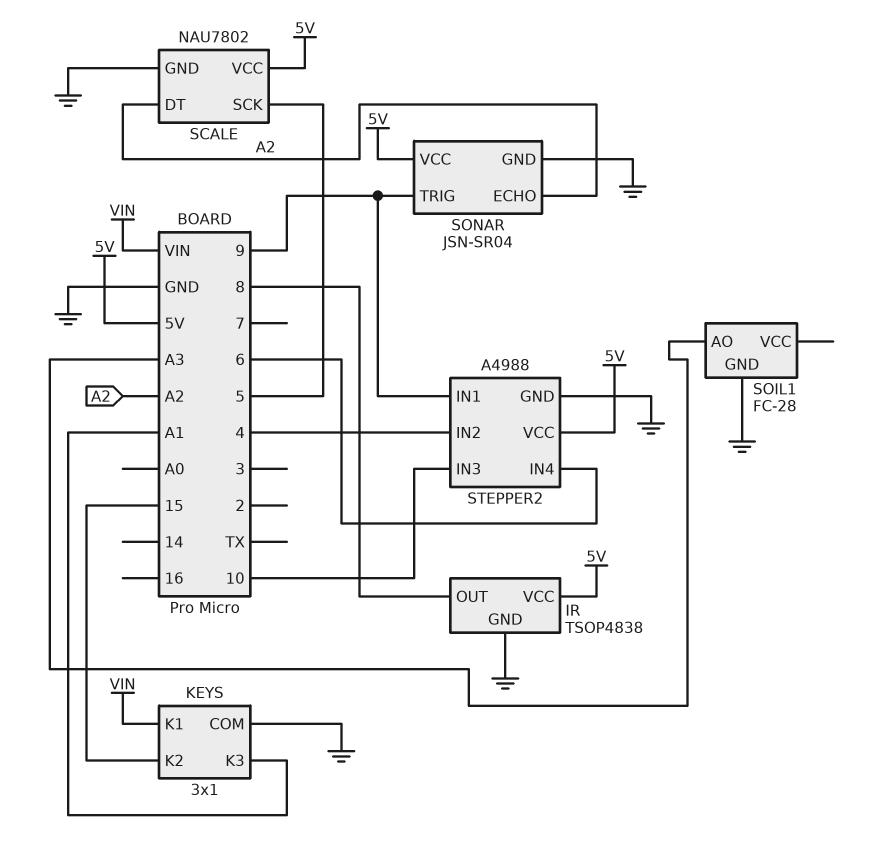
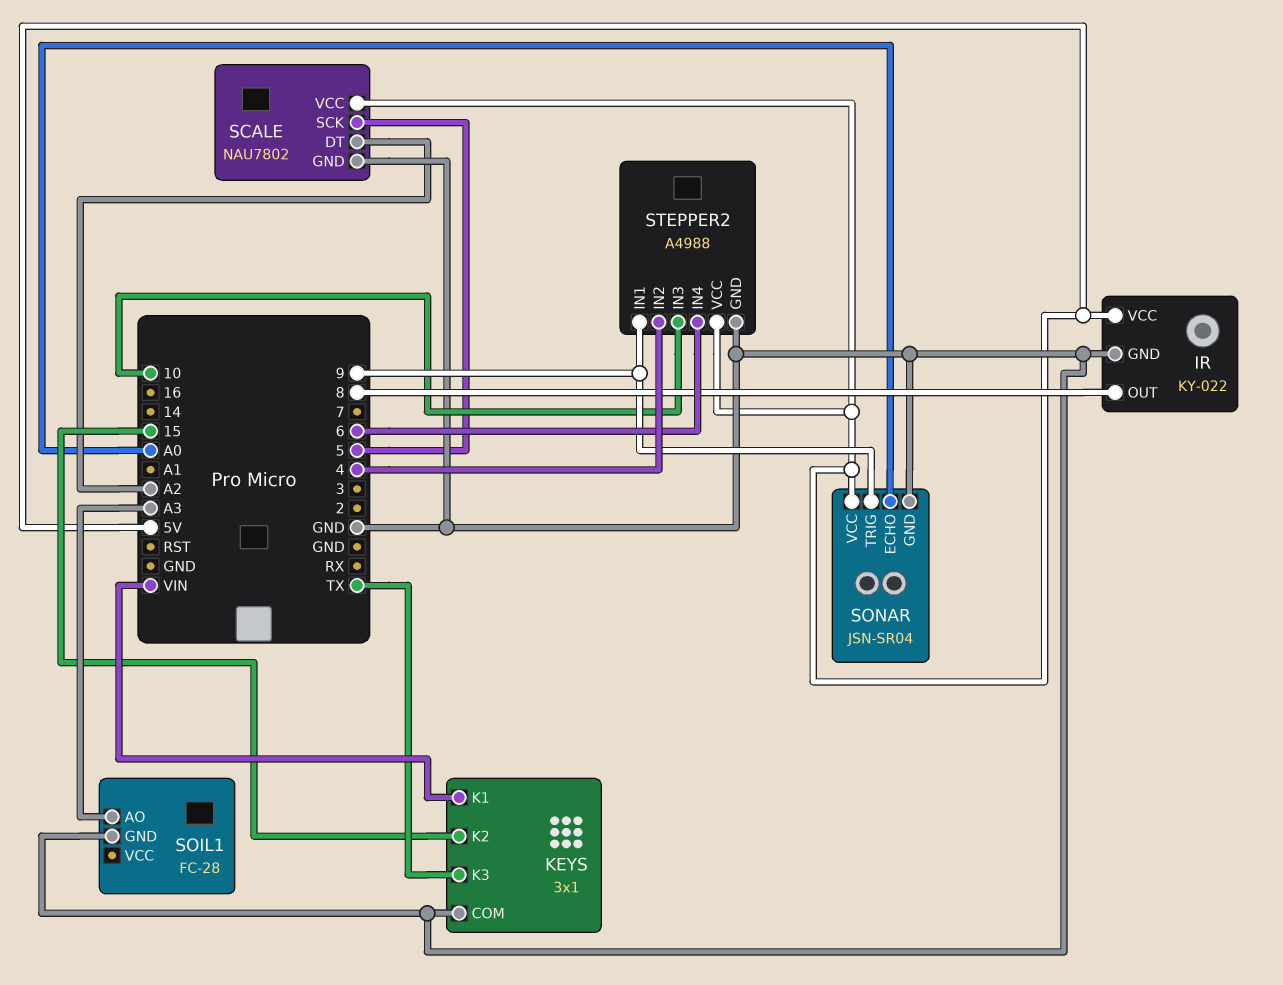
IR: TSOP4838 -> KY-022
KEYS pin K3: A1 -> TX
SONAR pin ECHO: A2 -> A0

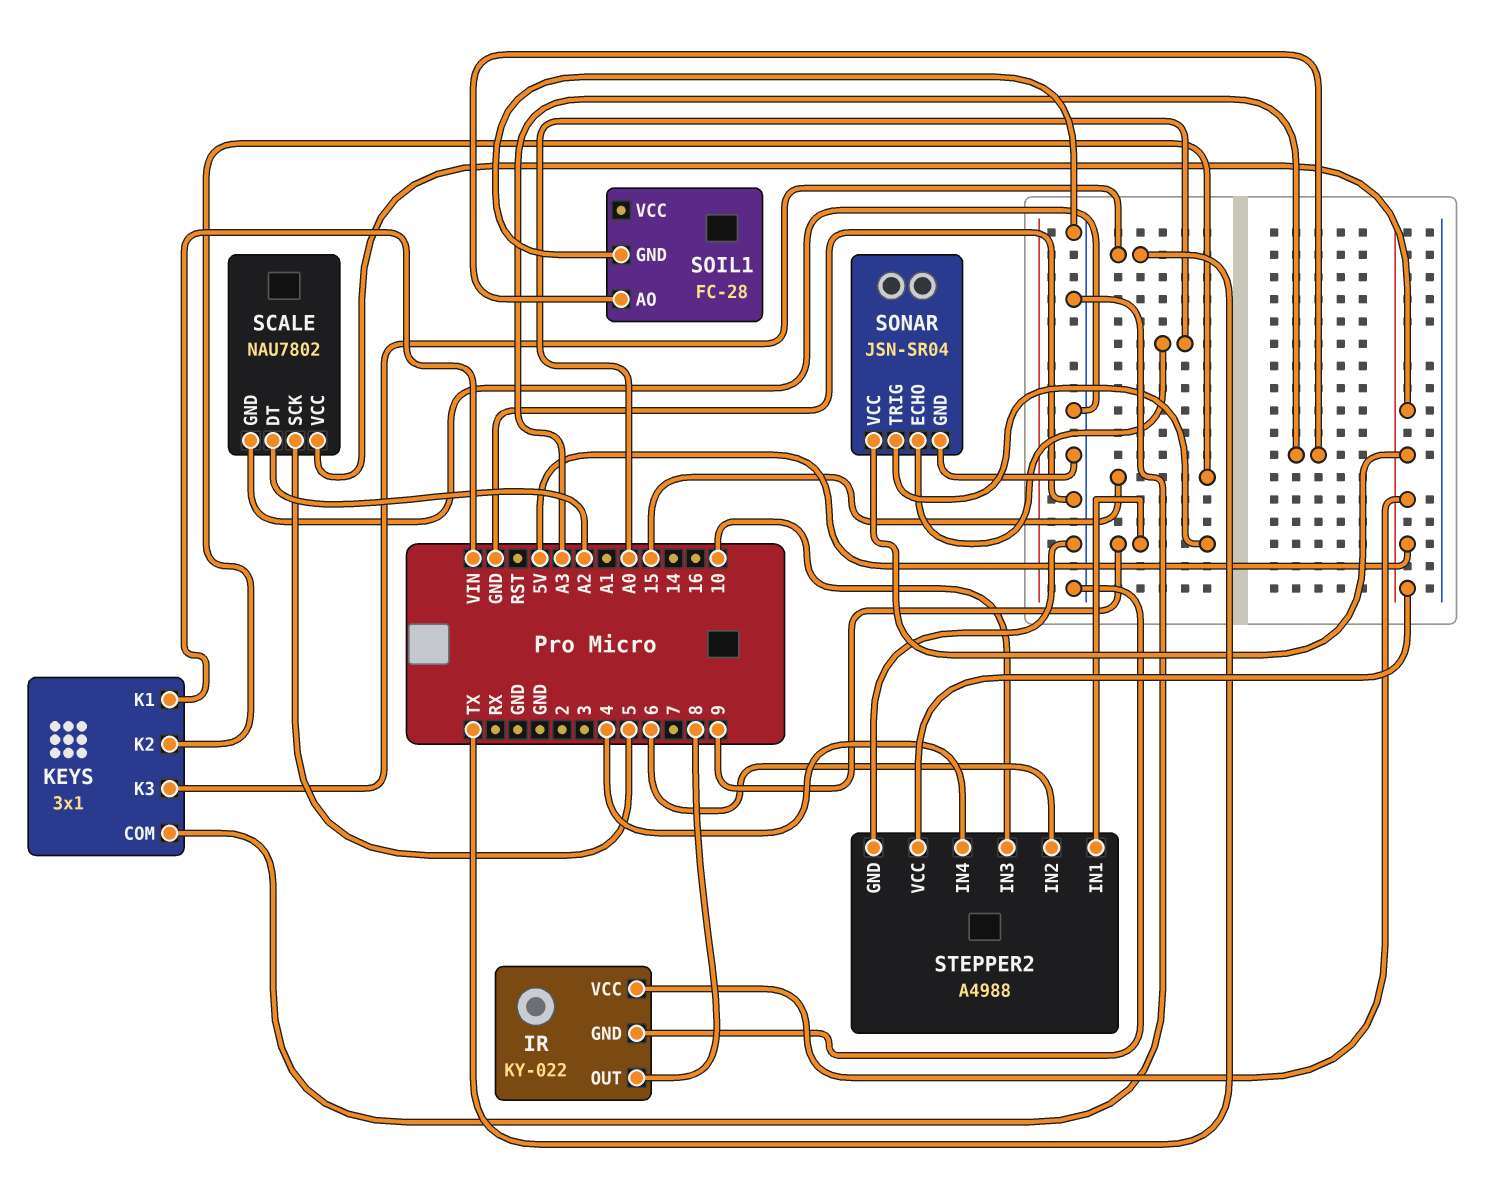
STEPPER2 pin IN2: 4 -> 6
STEPPER2 pin IN4: 6 -> 4

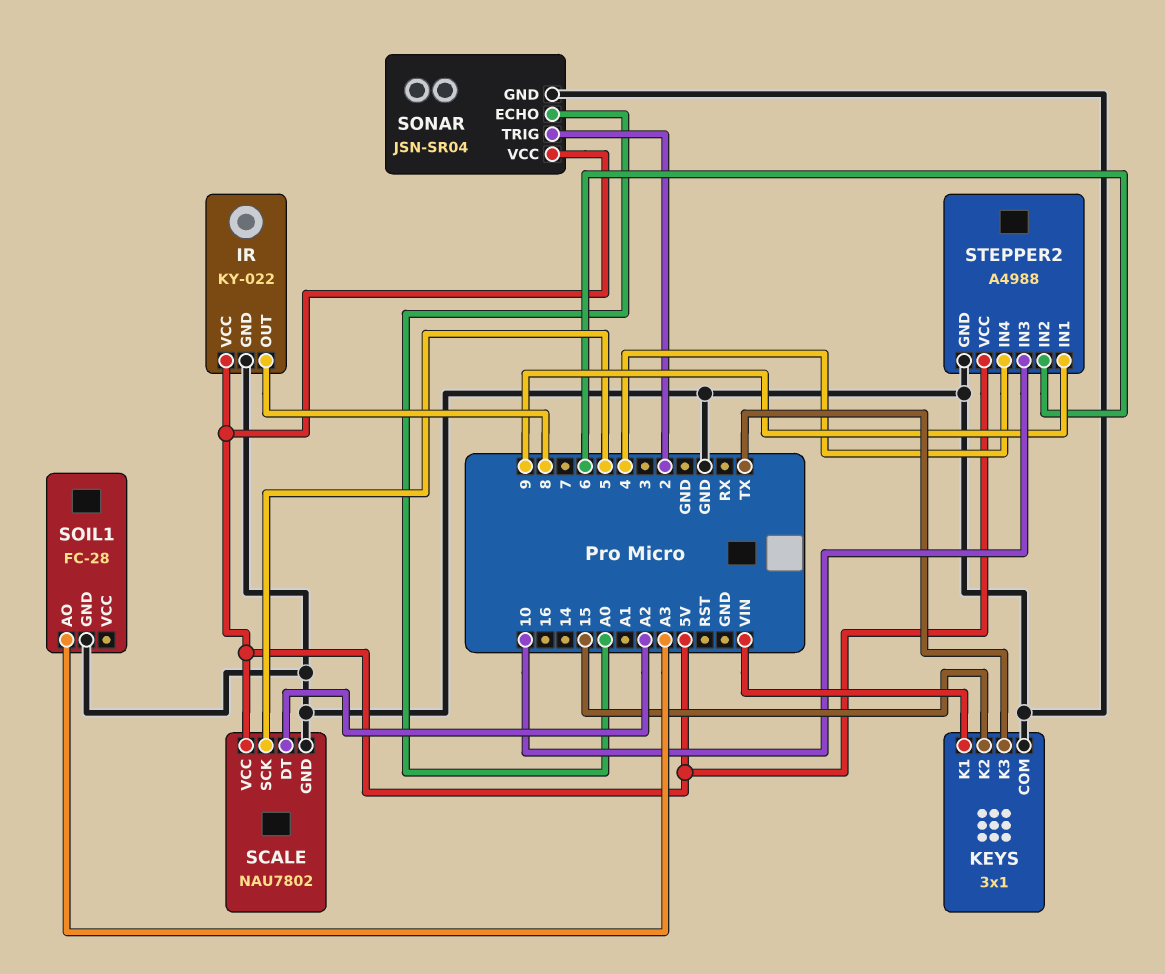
SONAR pin TRIG: 9 -> 2

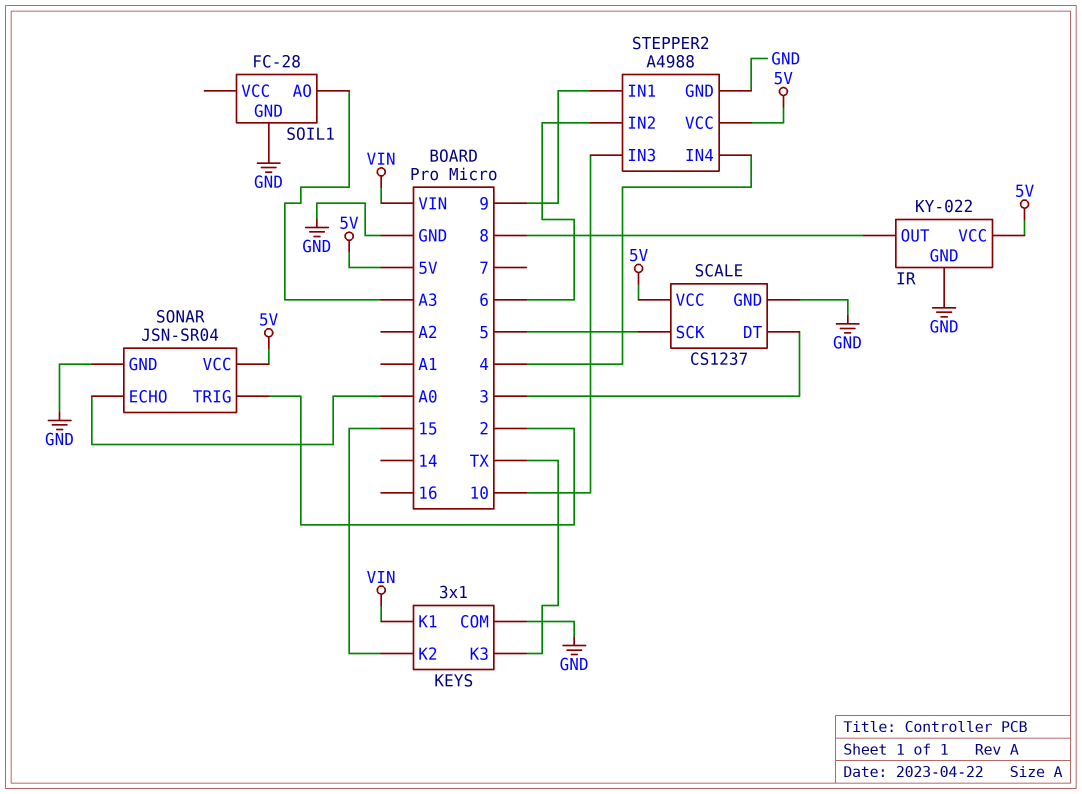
SCALE: NAU7802 -> CS1237
SCALE pin DT: A2 -> 3

